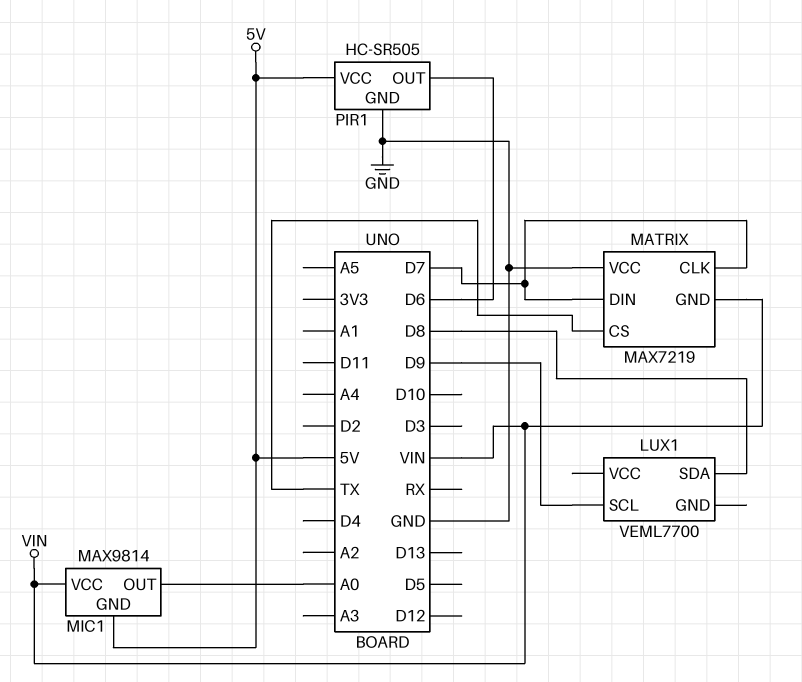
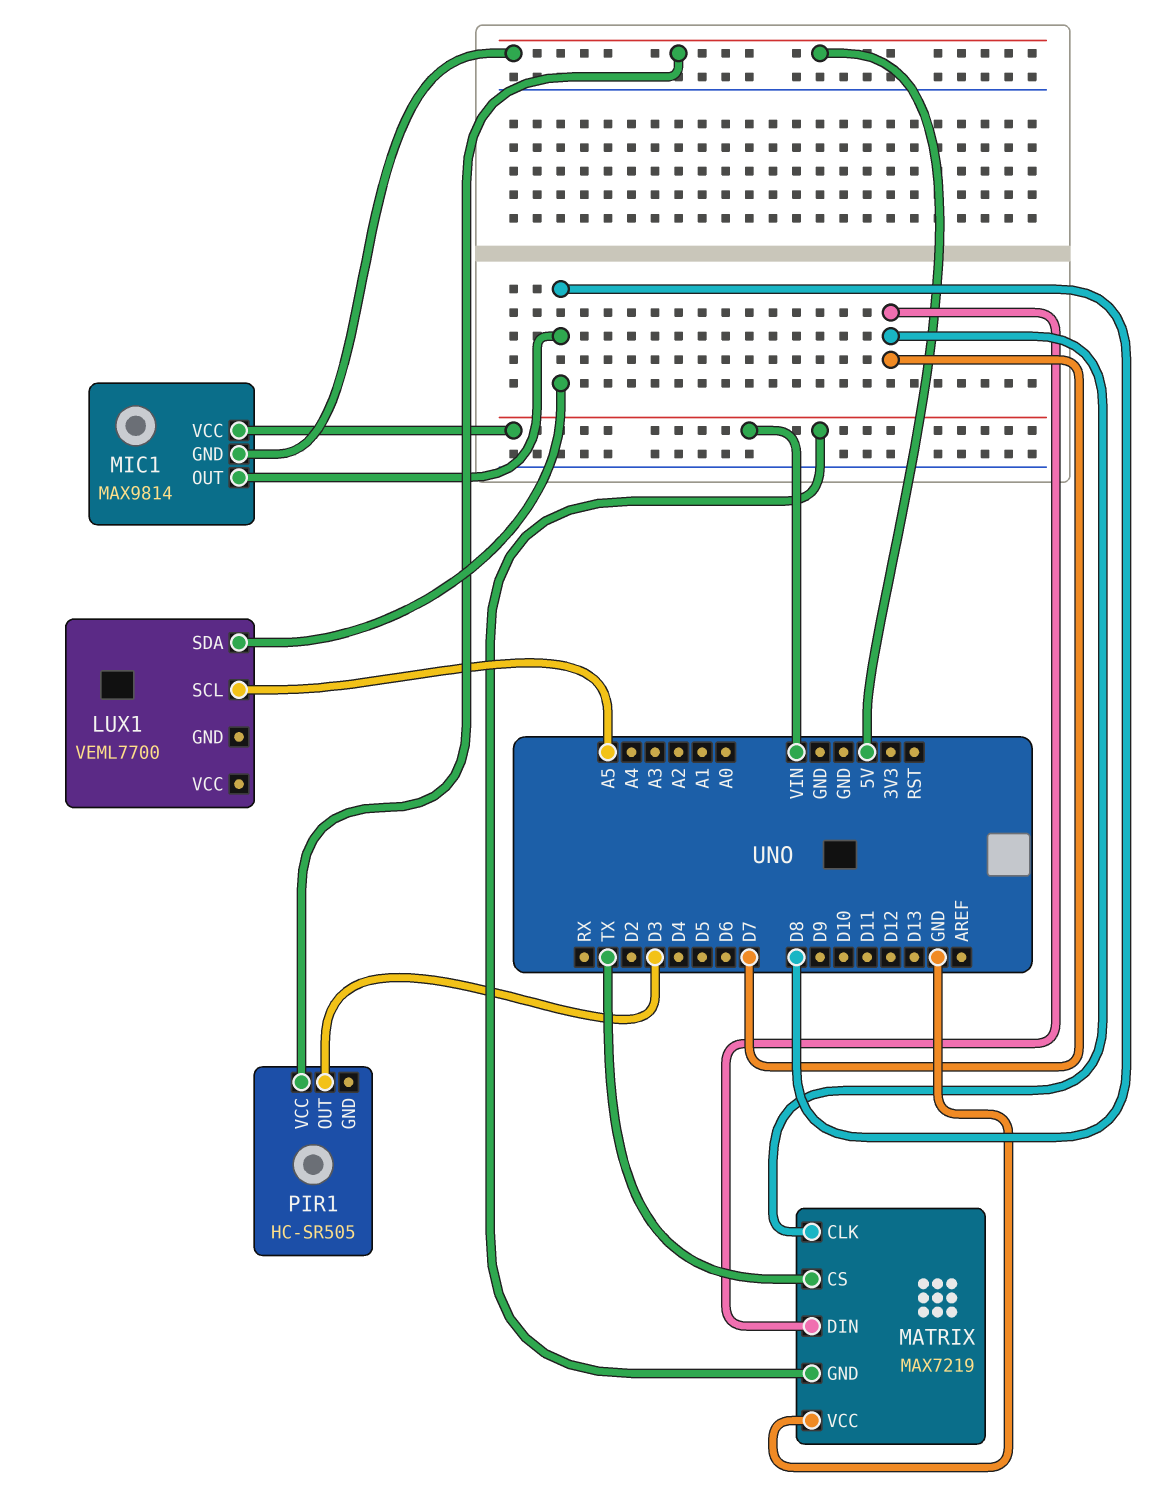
LUX1 pin SCL: D9 -> A5
MIC1 pin OUT: A0 -> D8
PIR1 pin GND: GND -> none
PIR1 pin OUT: D6 -> D3

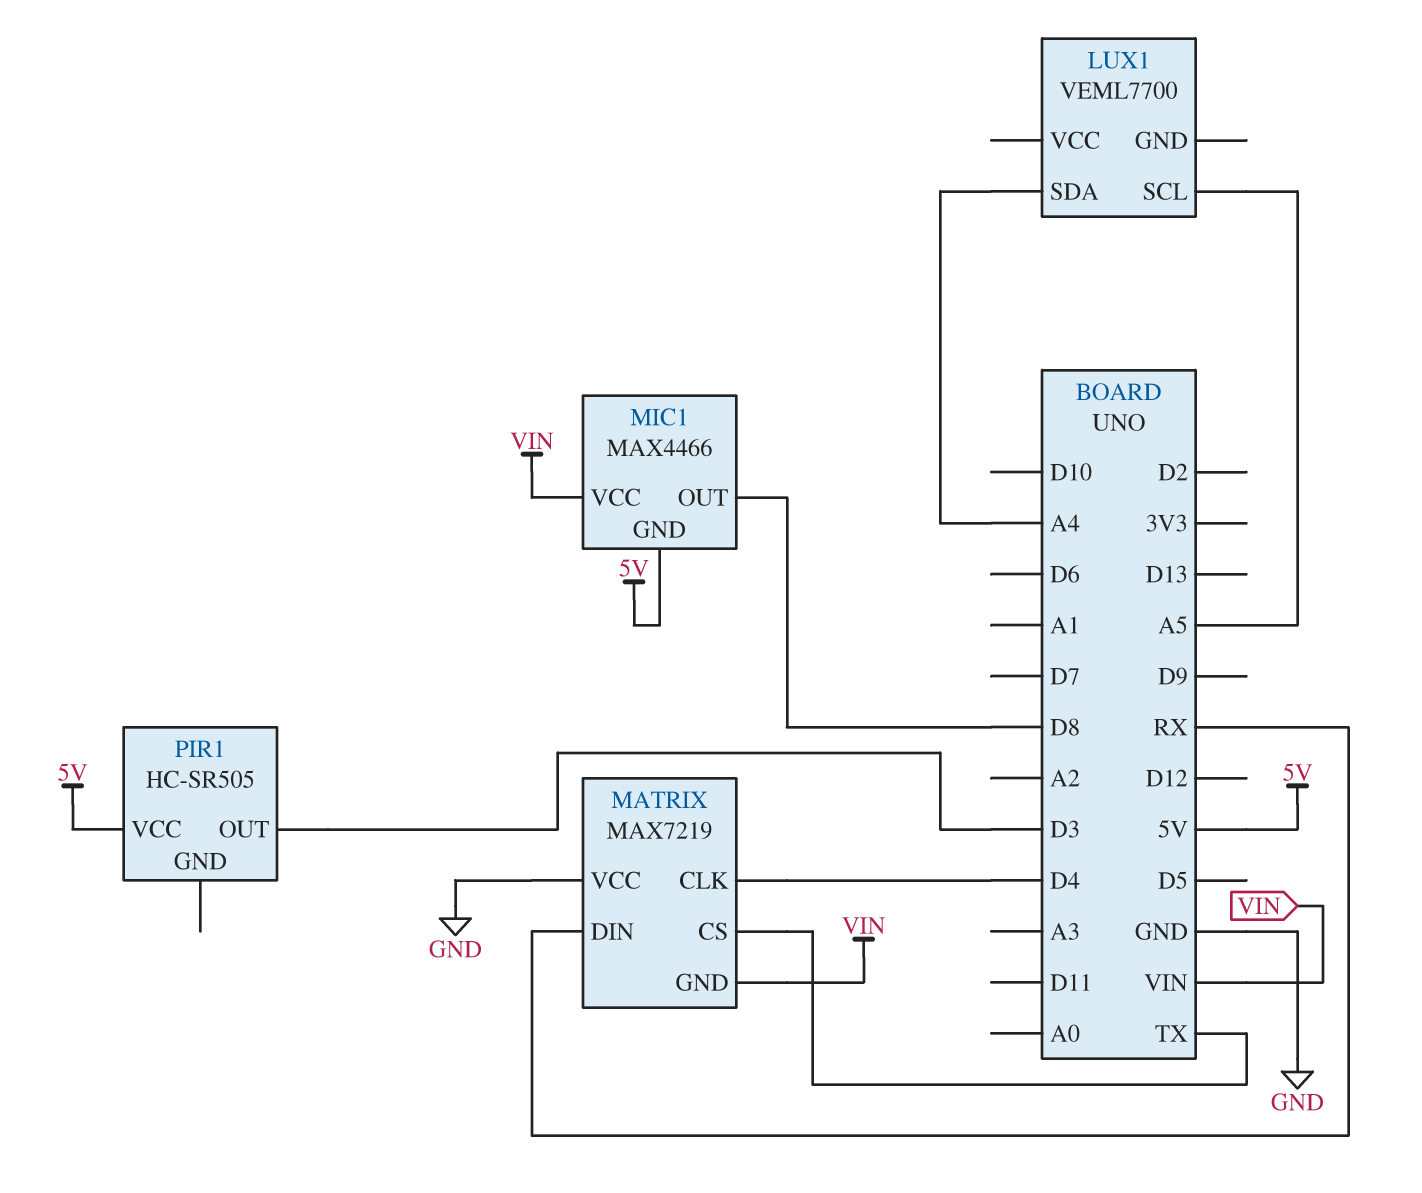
LUX1 pin SDA: D8 -> A4
MATRIX pin CLK: D7 -> D4
MATRIX pin DIN: D7 -> RX
MIC1: MAX9814 -> MAX4466

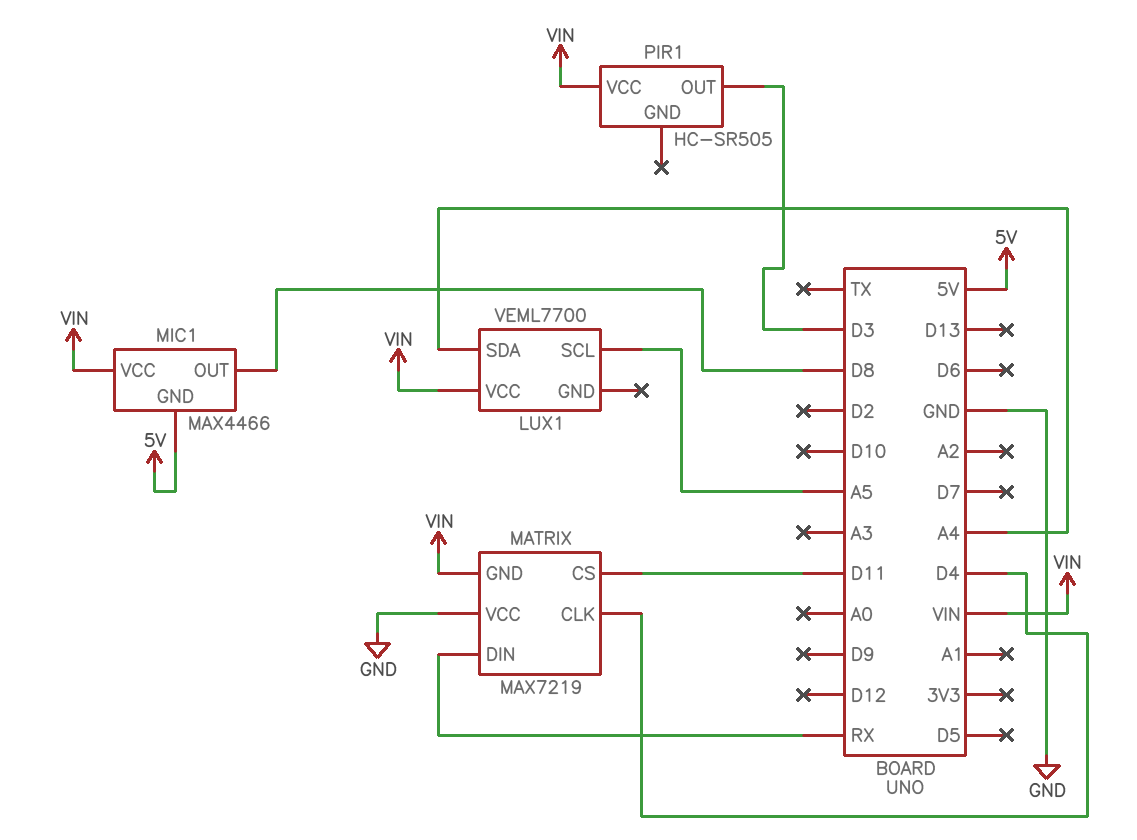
LUX1 pin VCC: none -> VIN
MATRIX pin CS: TX -> D11
PIR1 pin VCC: 5V -> VIN

